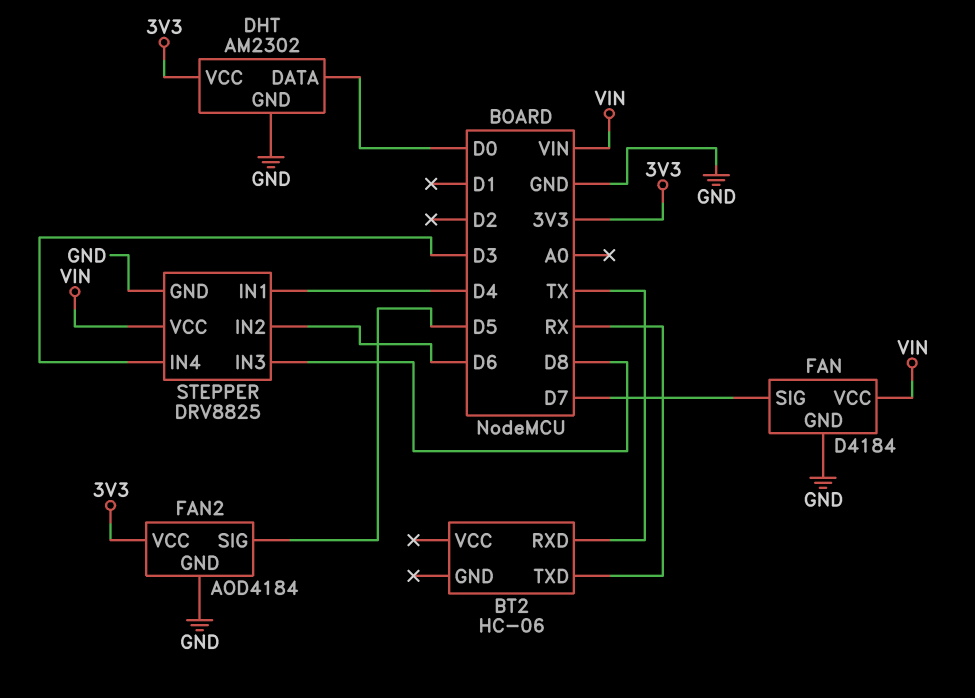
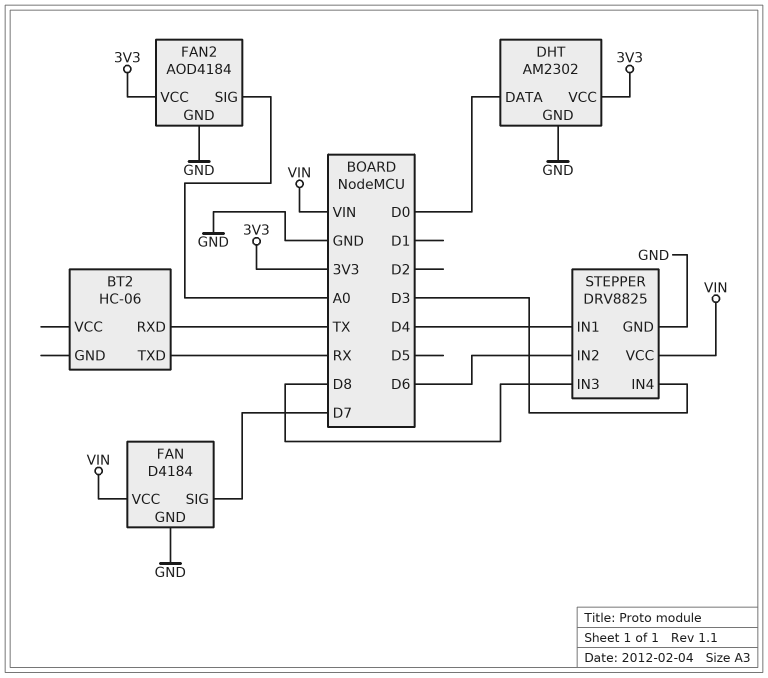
FAN2 pin SIG: D5 -> A0

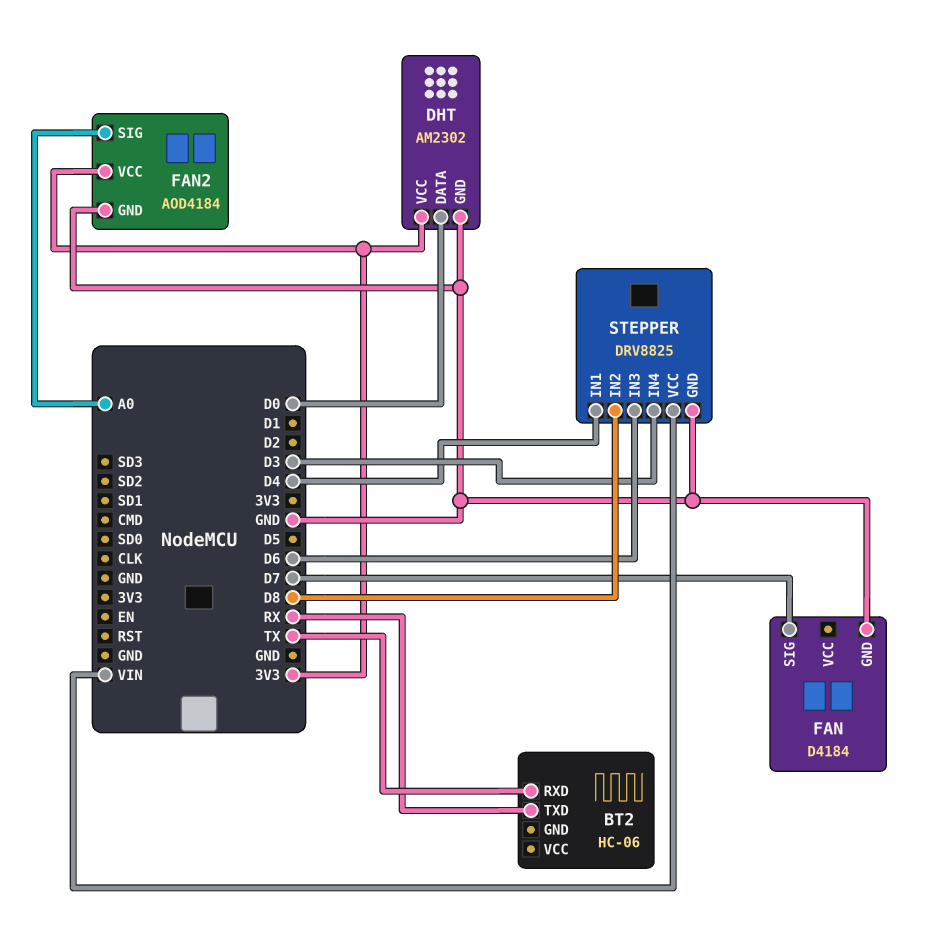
FAN pin VCC: VIN -> none
STEPPER pin IN2: D6 -> D8
STEPPER pin IN3: D8 -> D6

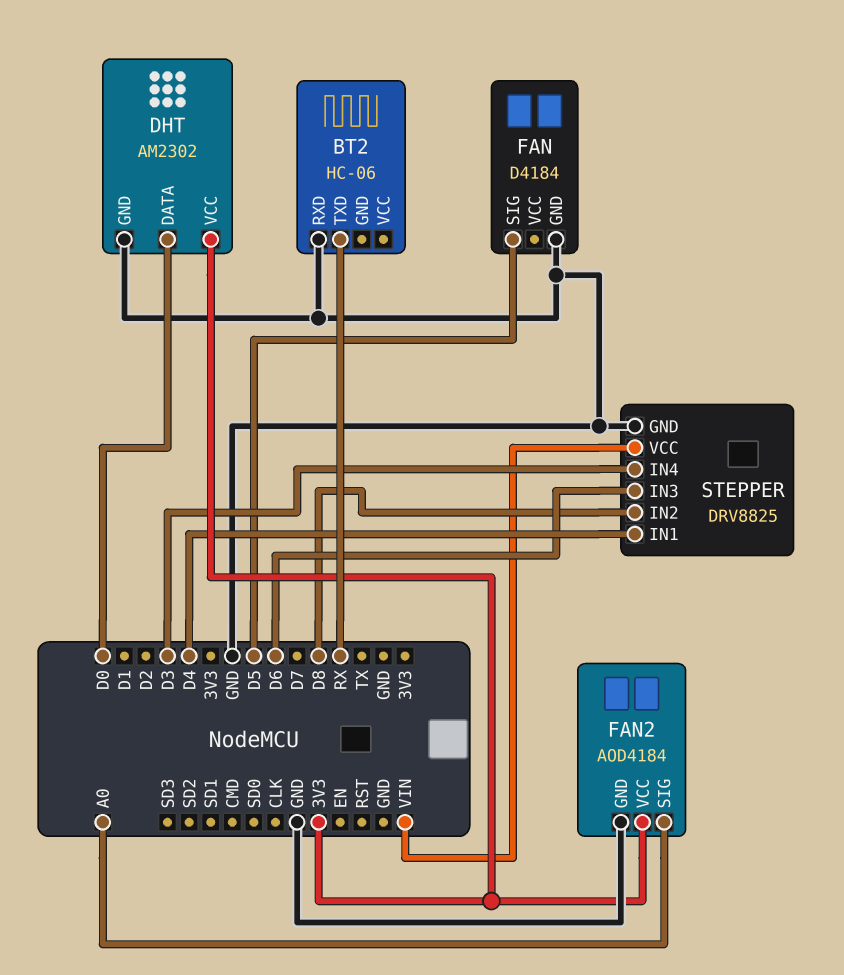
BT2 pin RXD: TX -> GND
FAN pin SIG: D7 -> D5

